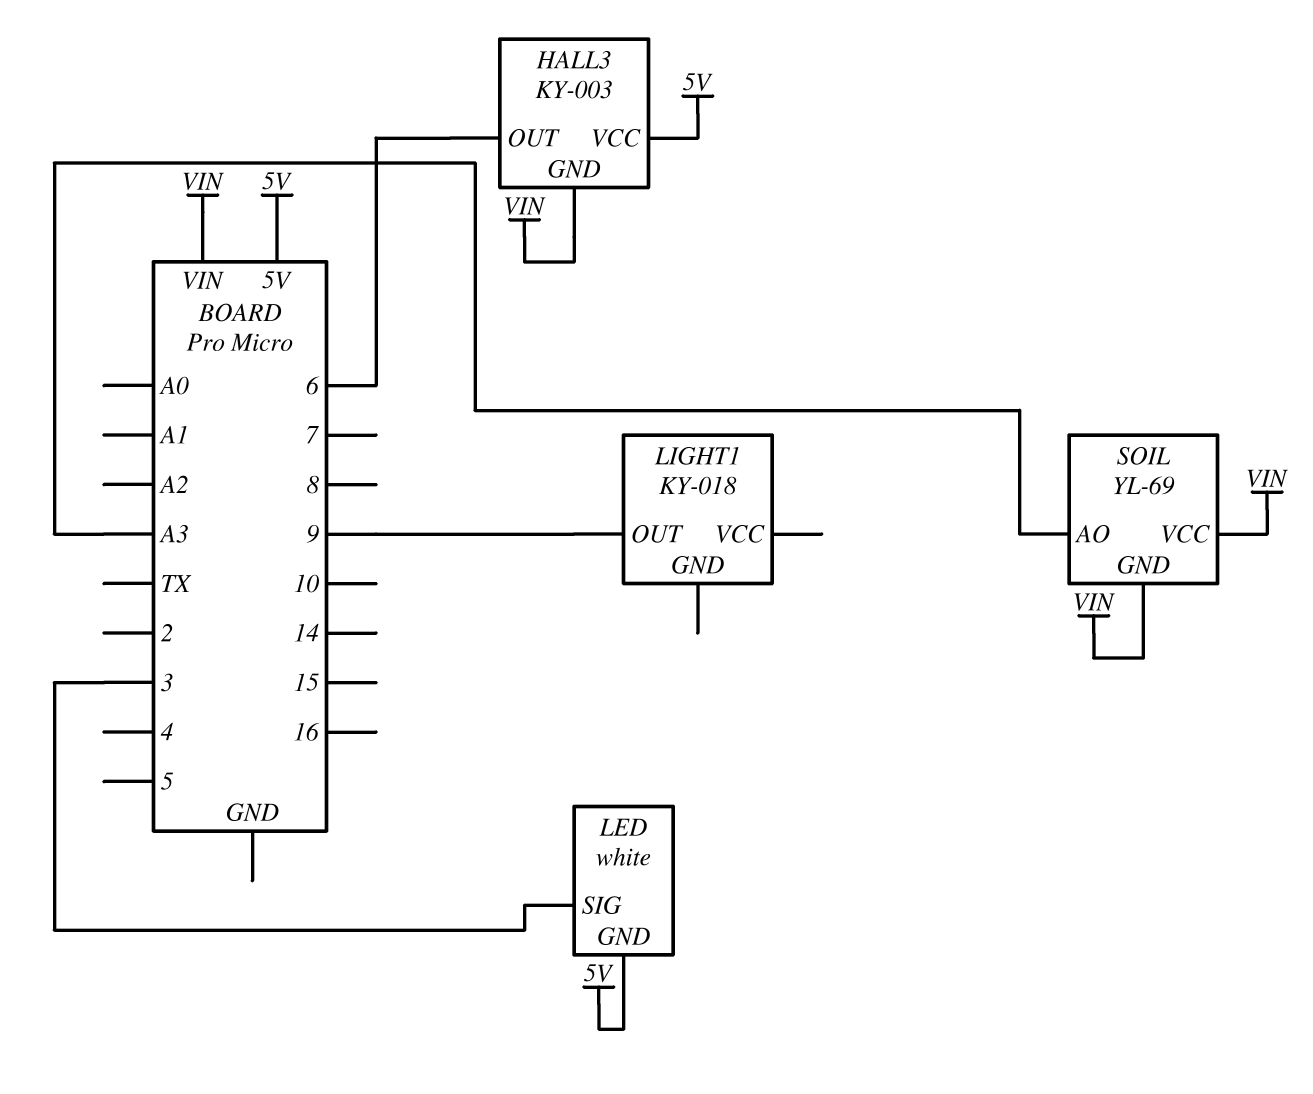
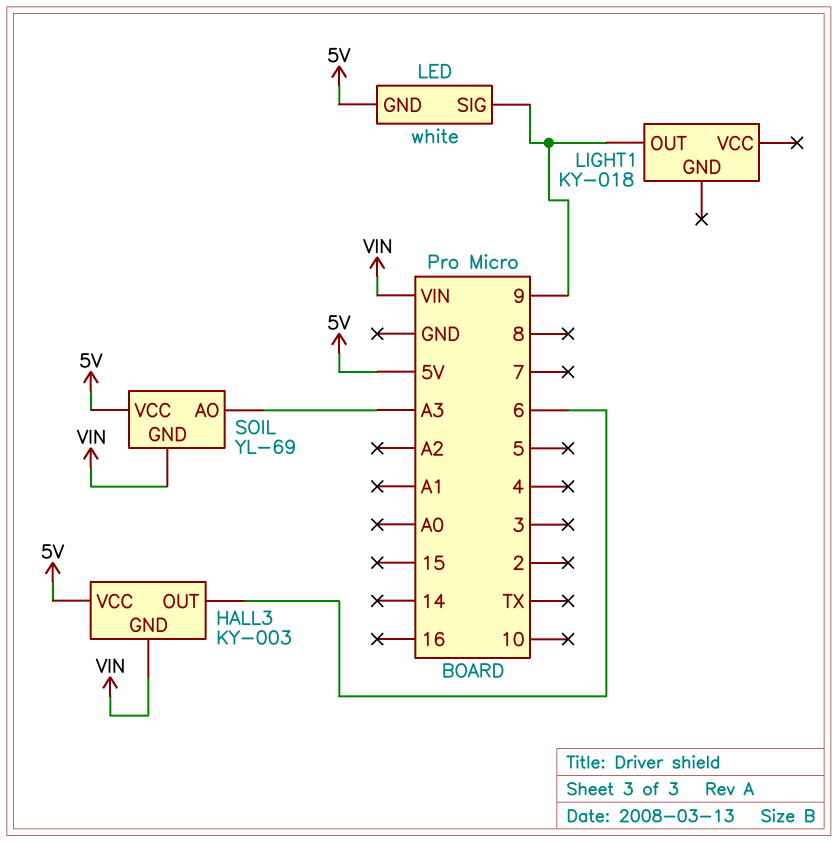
LED pin SIG: 3 -> 9
SOIL pin VCC: VIN -> 5V

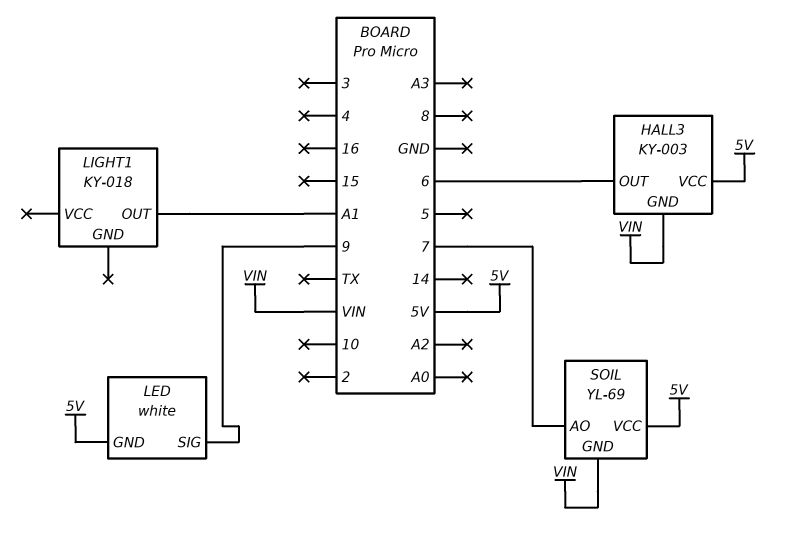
LIGHT1 pin OUT: 9 -> A1
SOIL pin AO: A3 -> 7

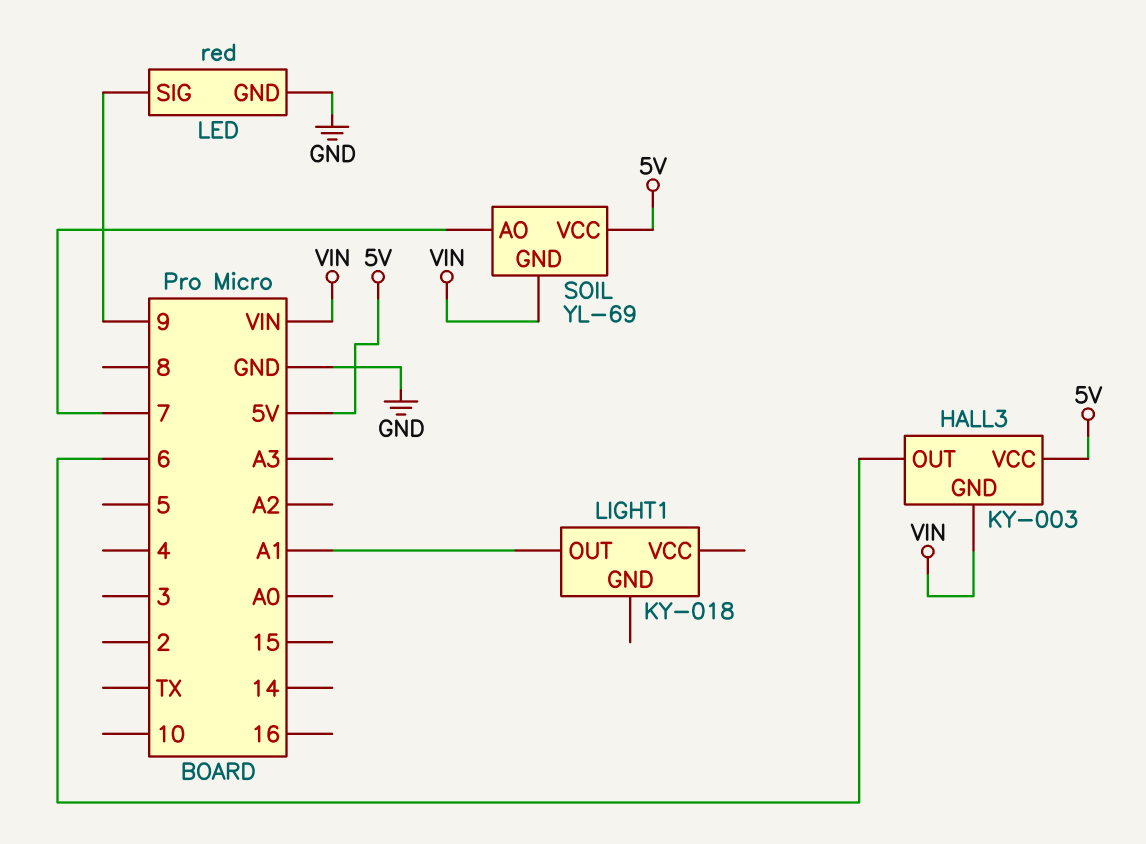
LED: white -> red
LED pin GND: 5V -> GND

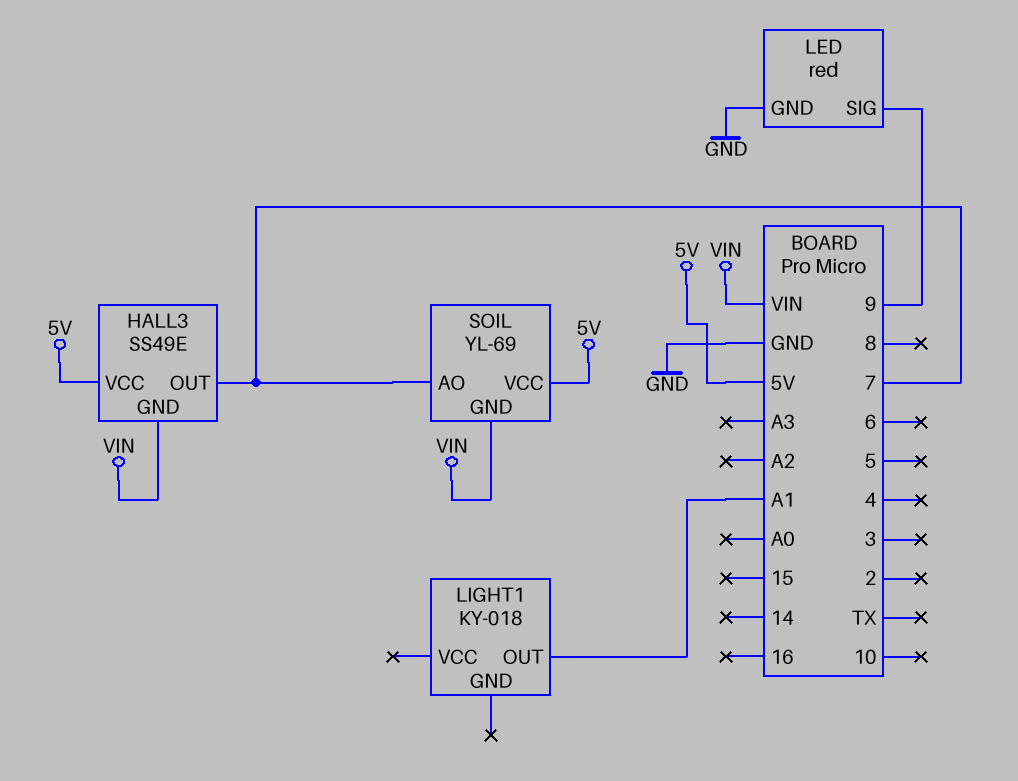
HALL3: KY-003 -> SS49E
HALL3 pin OUT: 6 -> 7

